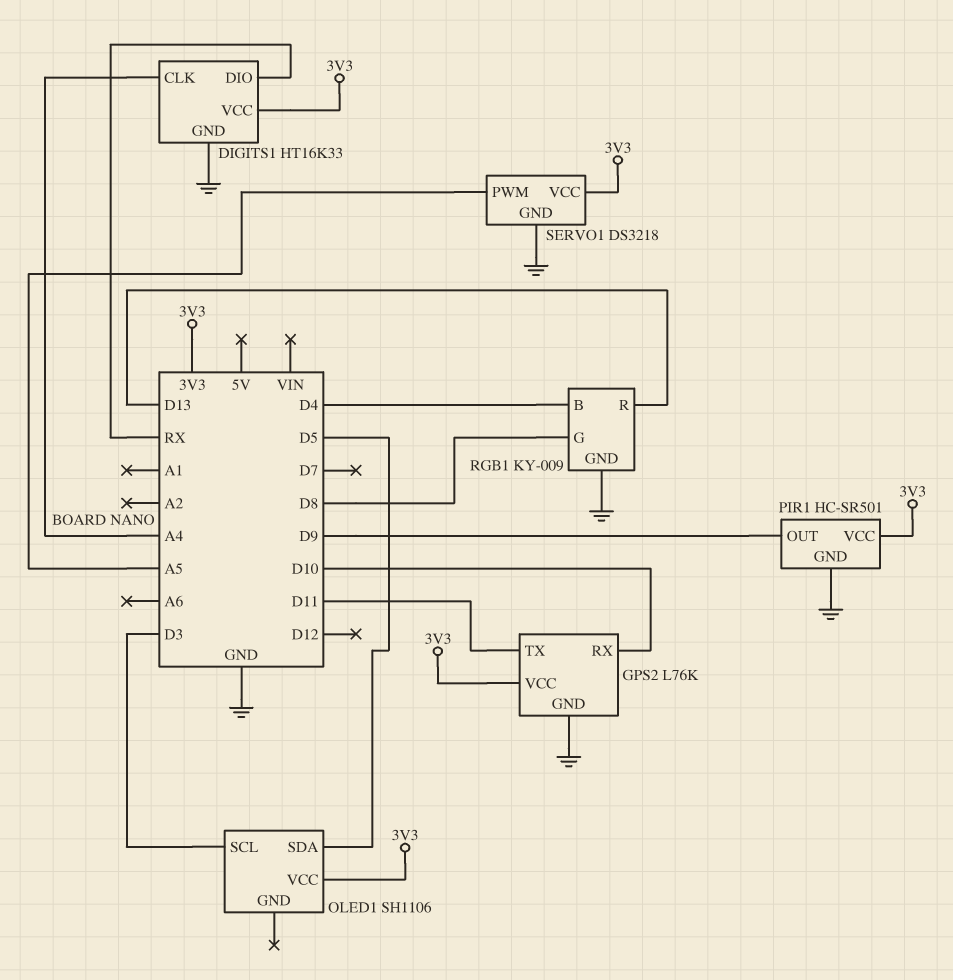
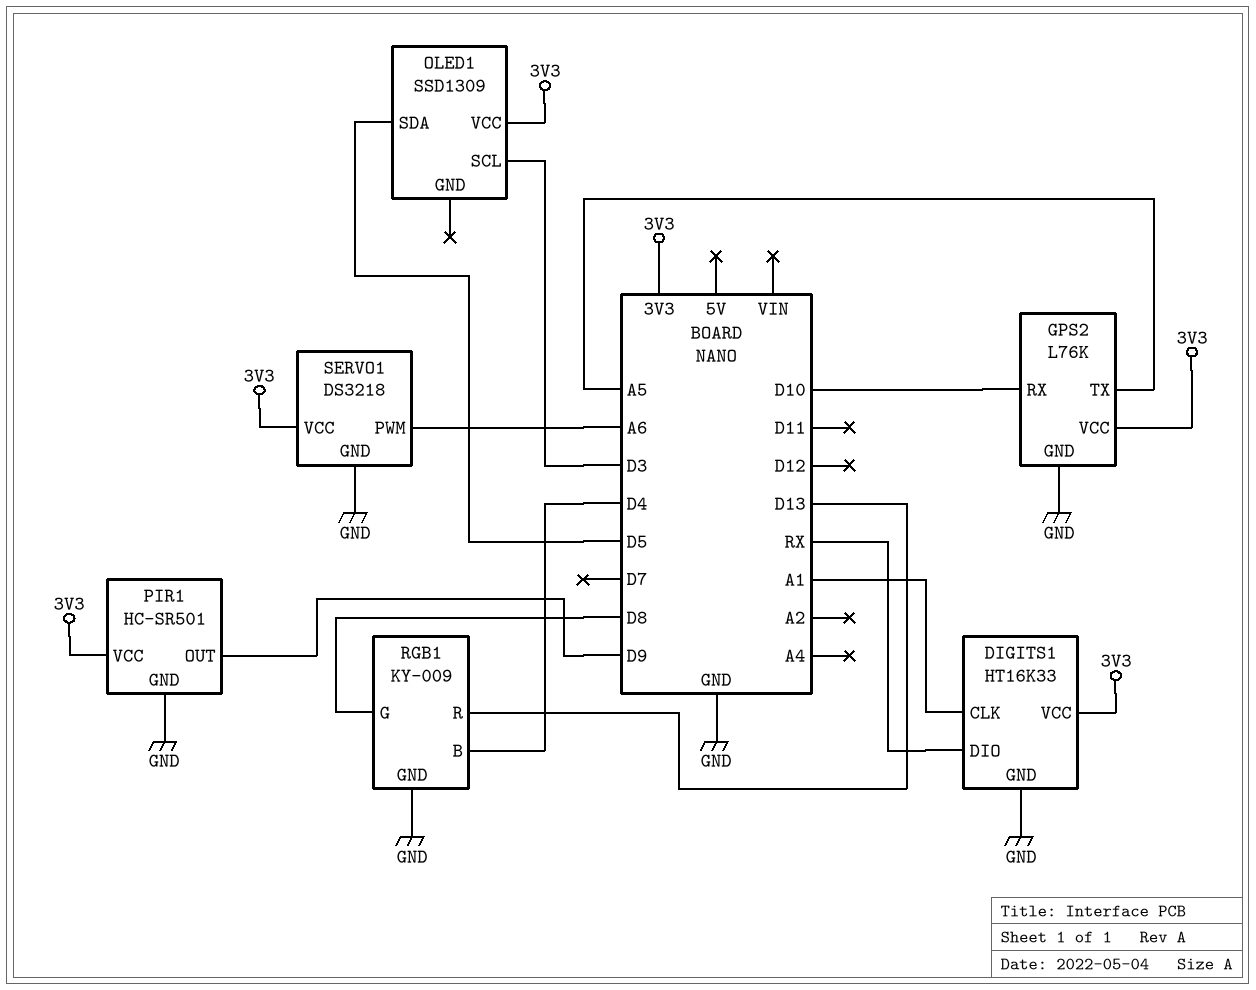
DIGITS1 pin CLK: A4 -> A1
GPS2 pin TX: D11 -> A5
OLED1: SH1106 -> SSD1309
SERVO1 pin PWM: A5 -> A6

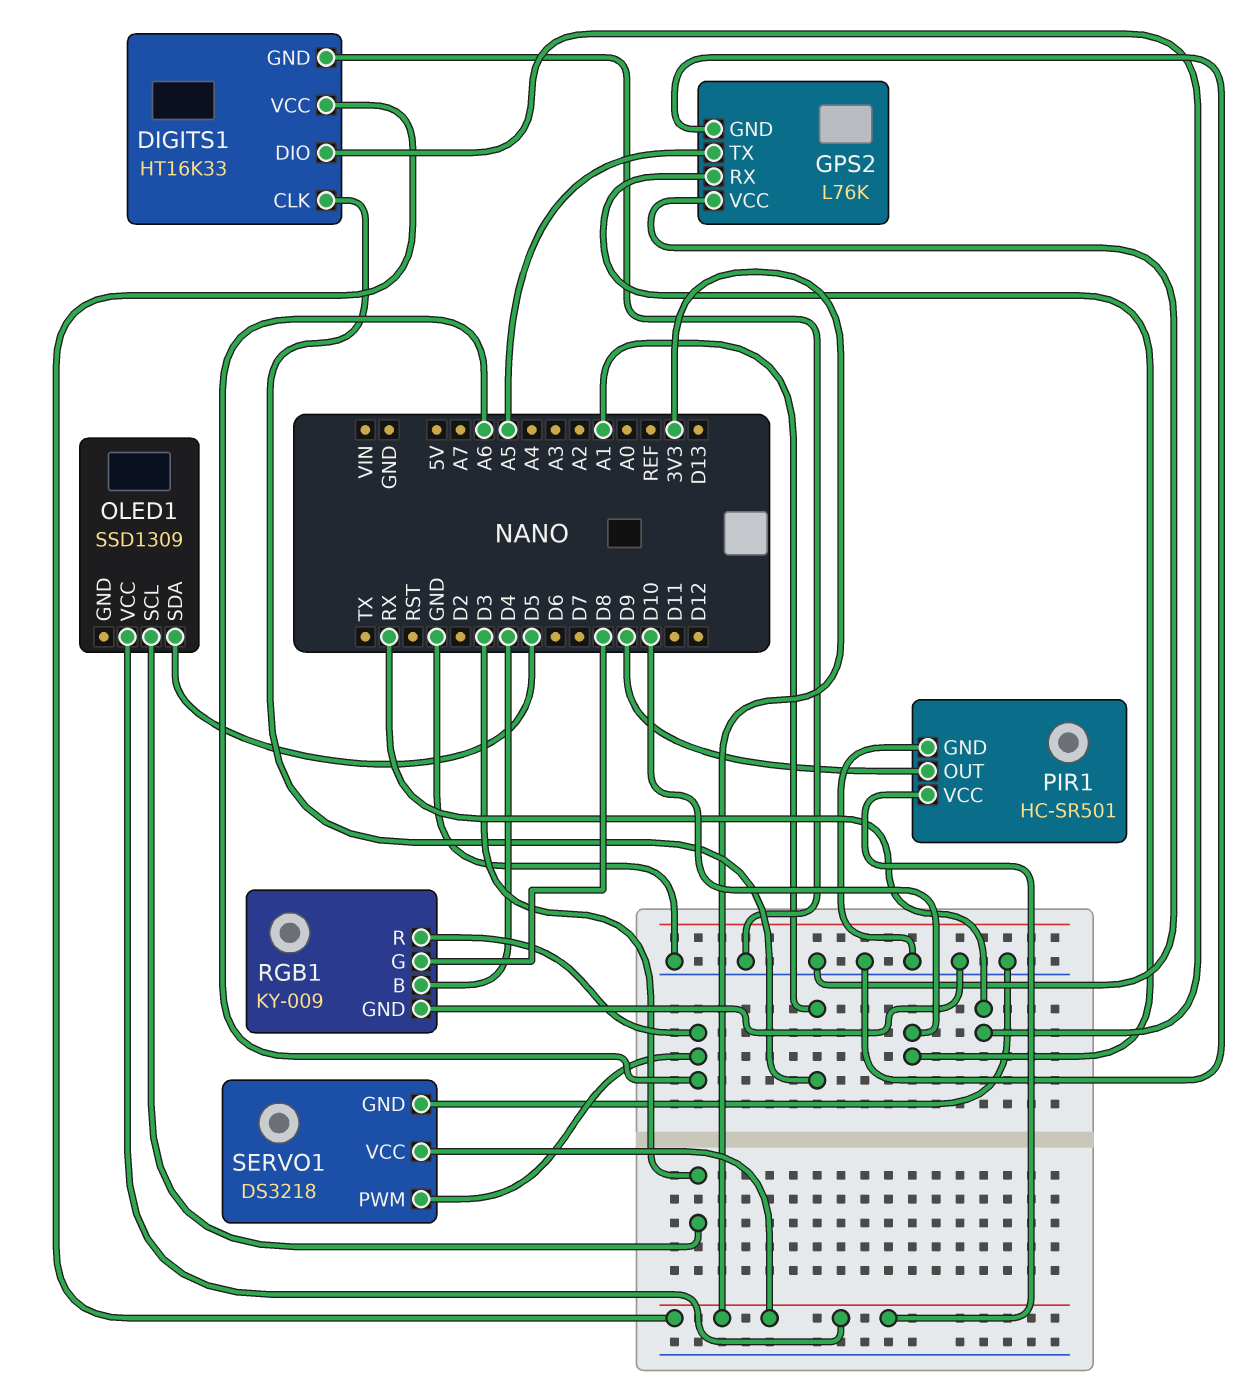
GPS2 pin VCC: 3V3 -> GND
RGB1 pin R: D13 -> A6

